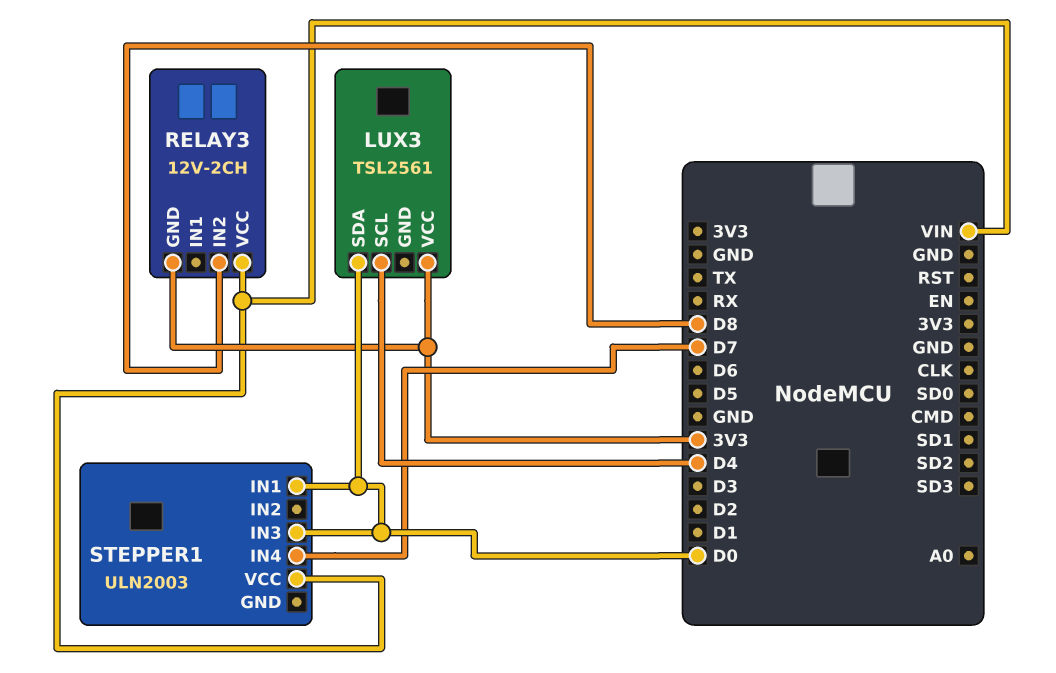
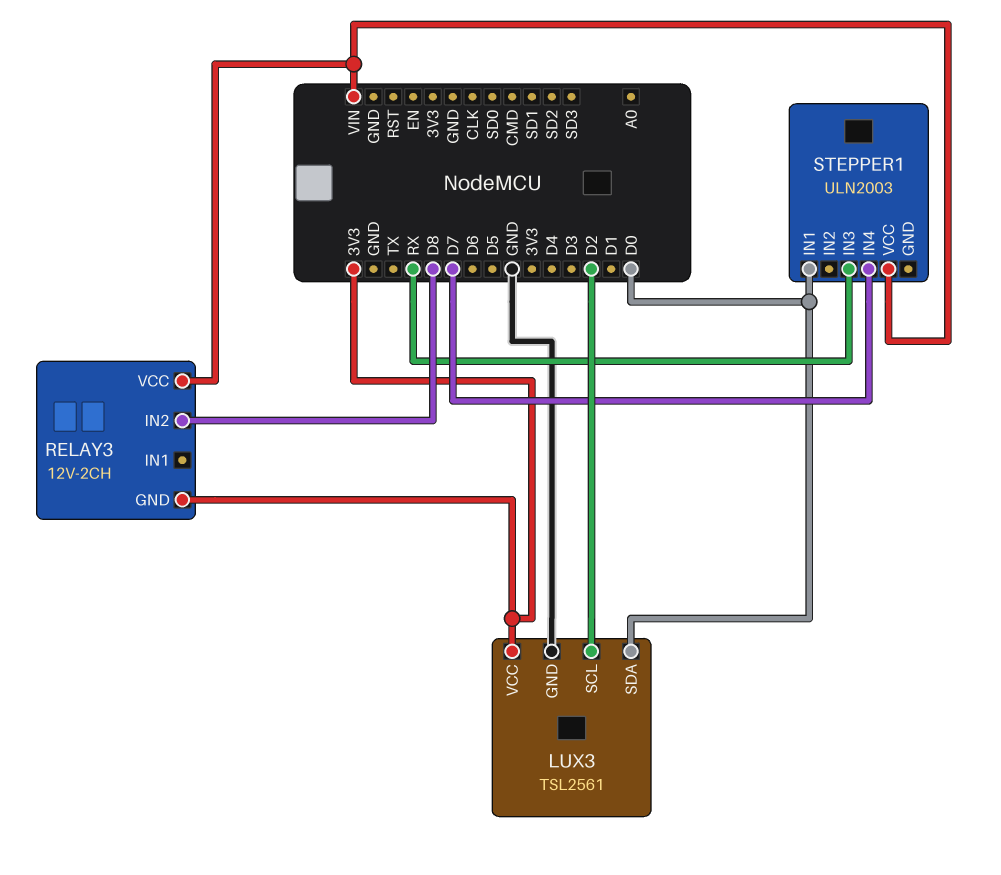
LUX3 pin GND: none -> GND
LUX3 pin SCL: D4 -> D2
STEPPER1 pin IN3: D0 -> RX

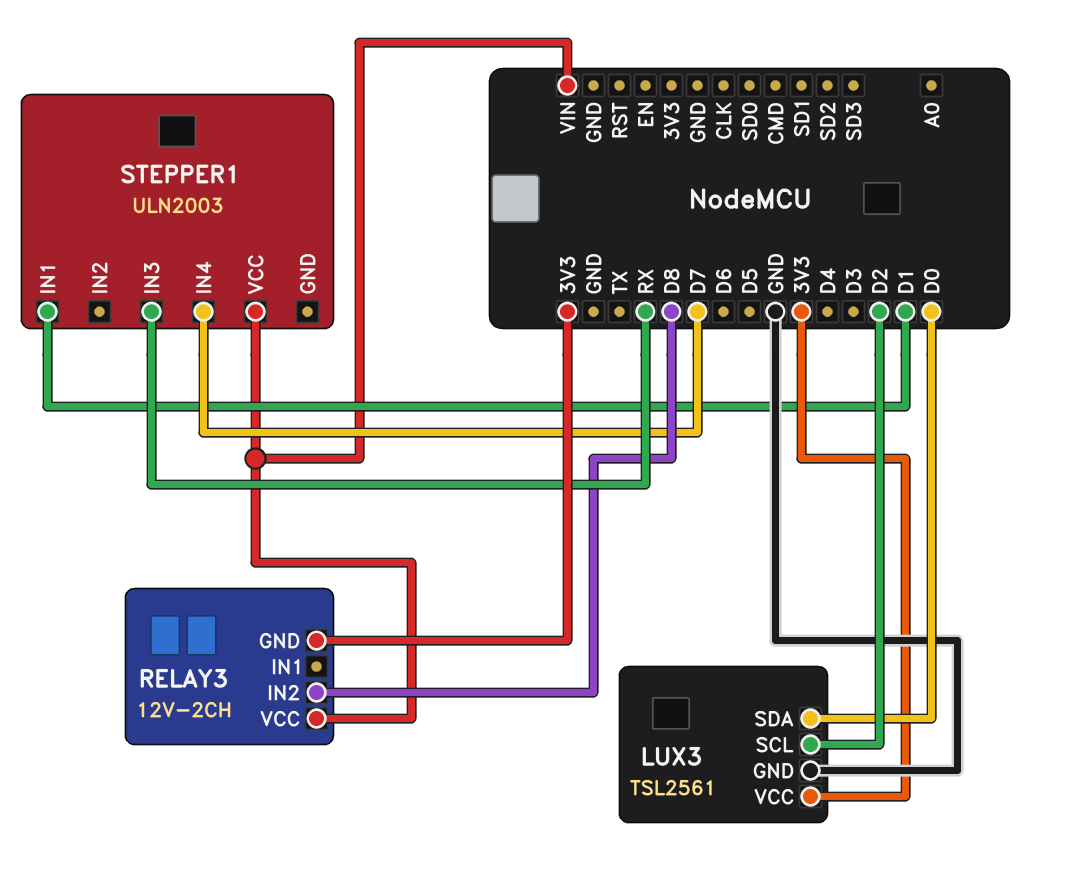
STEPPER1 pin IN1: D0 -> D1

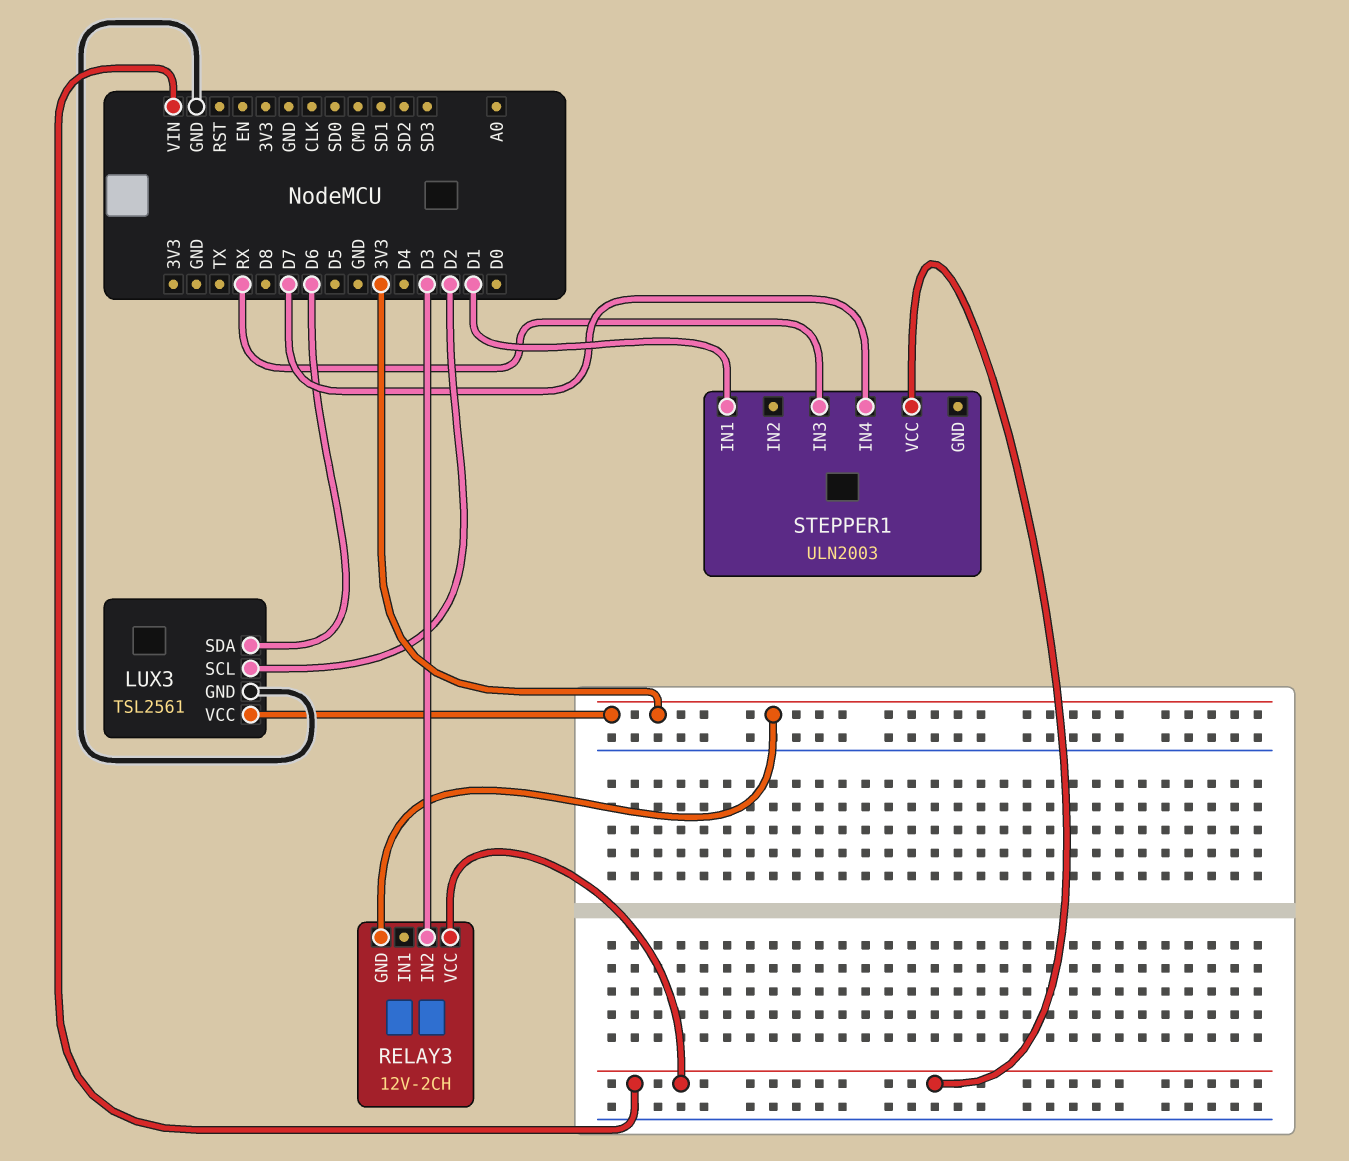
LUX3 pin SDA: D0 -> D6
RELAY3 pin IN2: D8 -> D3

